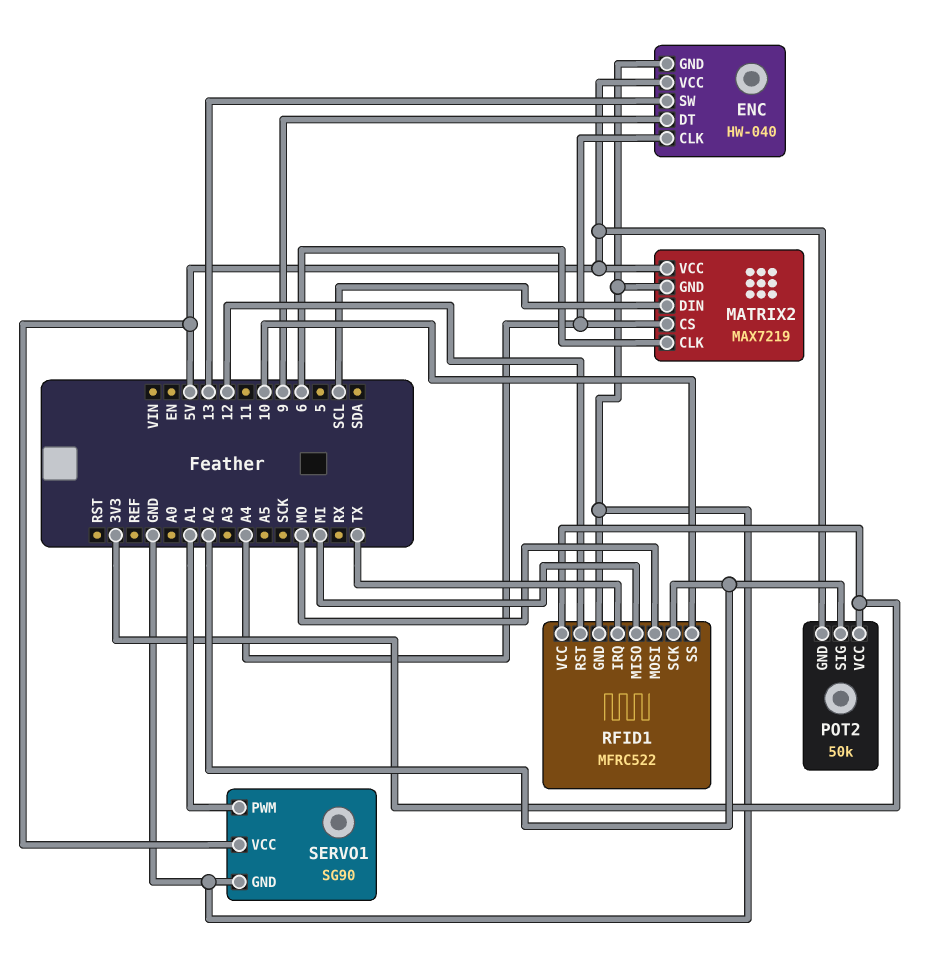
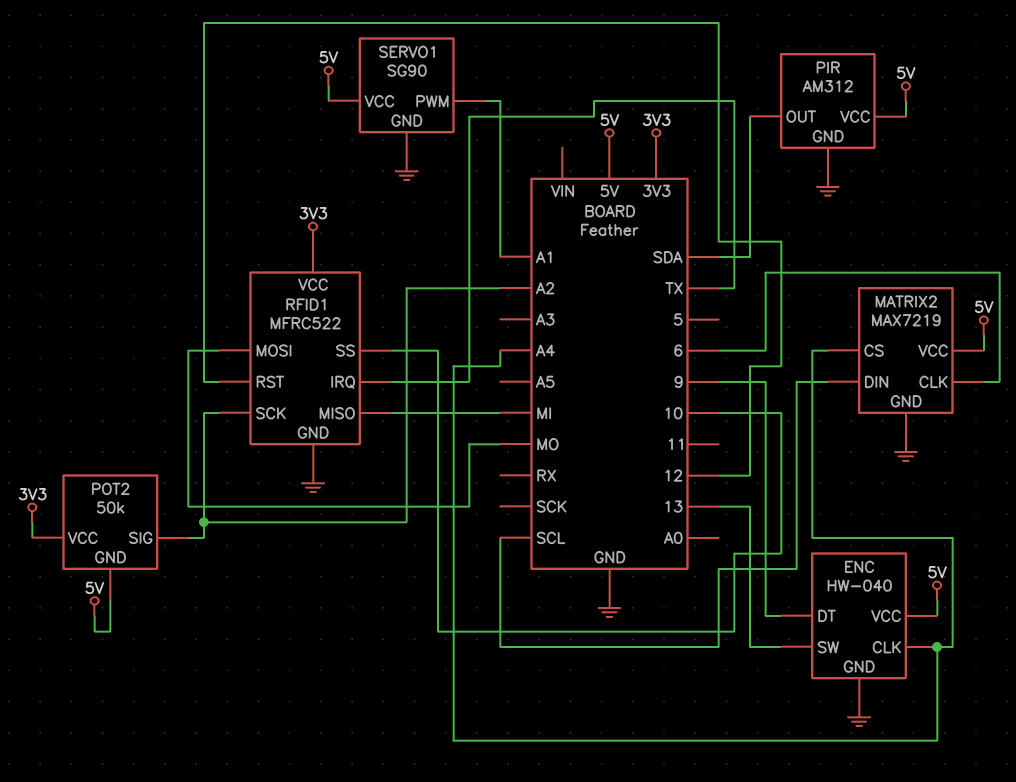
PIR: none -> AM312
PIR pin GND: none -> GND
PIR pin OUT: none -> SDA
PIR pin VCC: none -> 5V

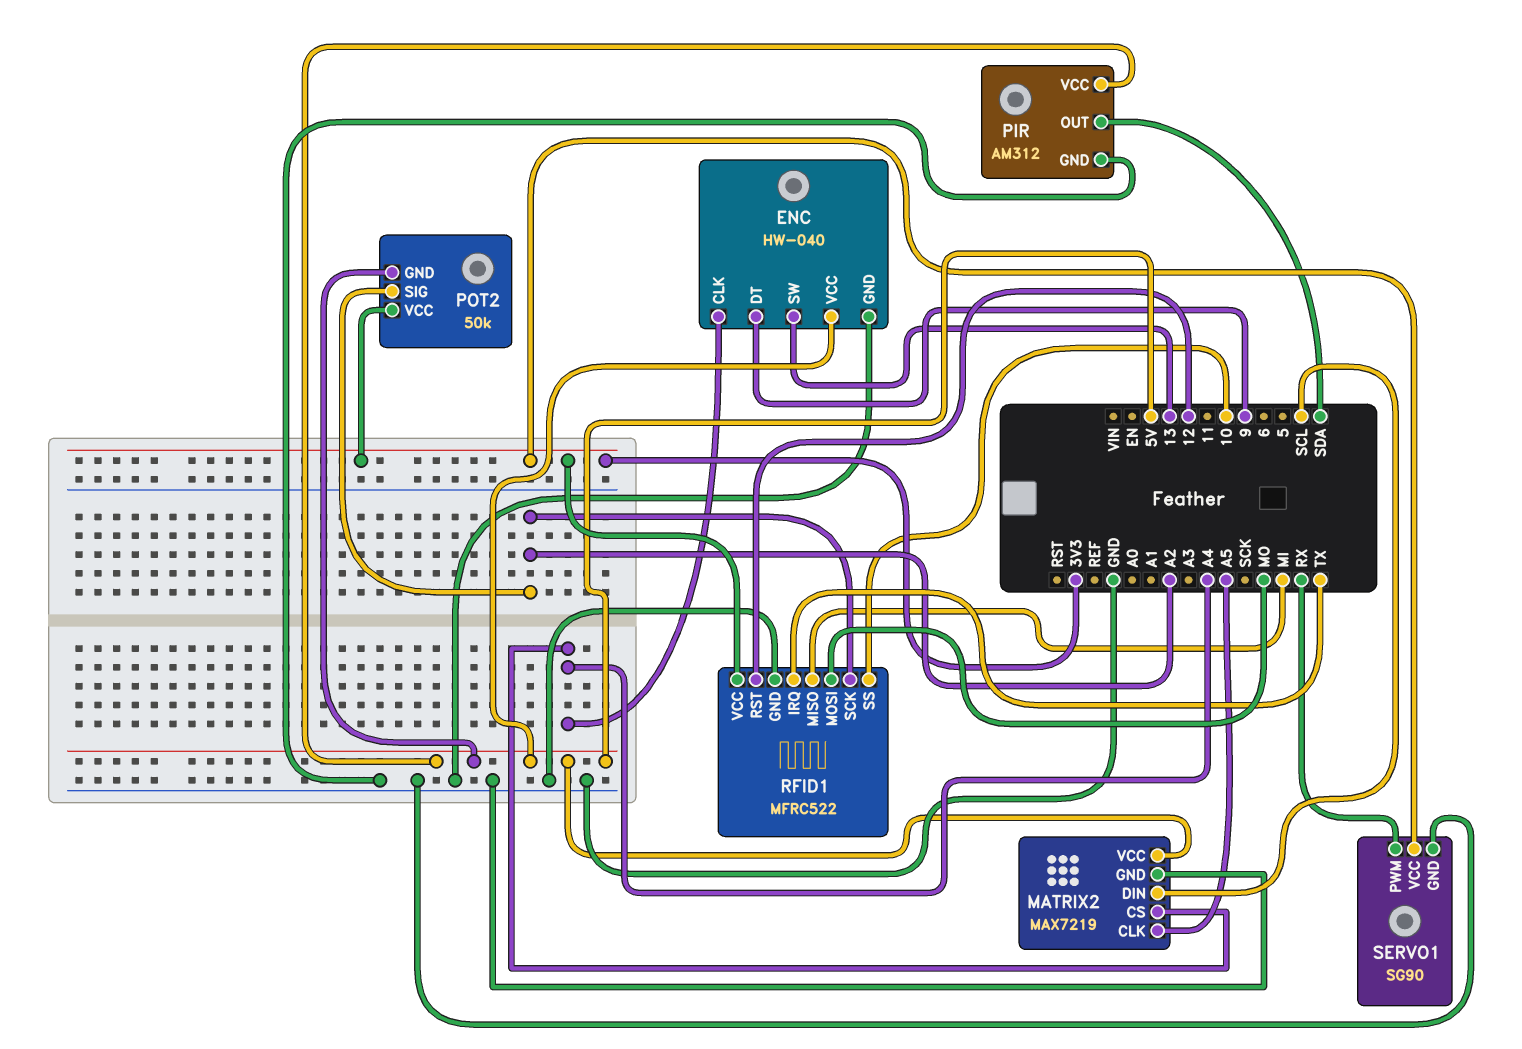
MATRIX2 pin CLK: 6 -> A5
SERVO1 pin PWM: A1 -> RX
SERVO1 pin VCC: 5V -> 3V3

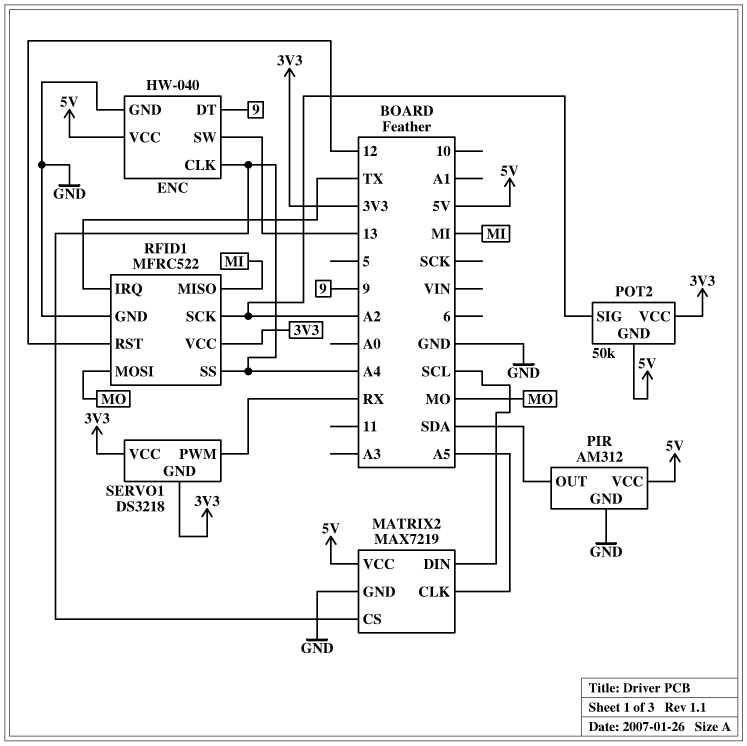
RFID1 pin SS: 10 -> A4
SERVO1: SG90 -> DS3218
SERVO1 pin GND: GND -> 3V3

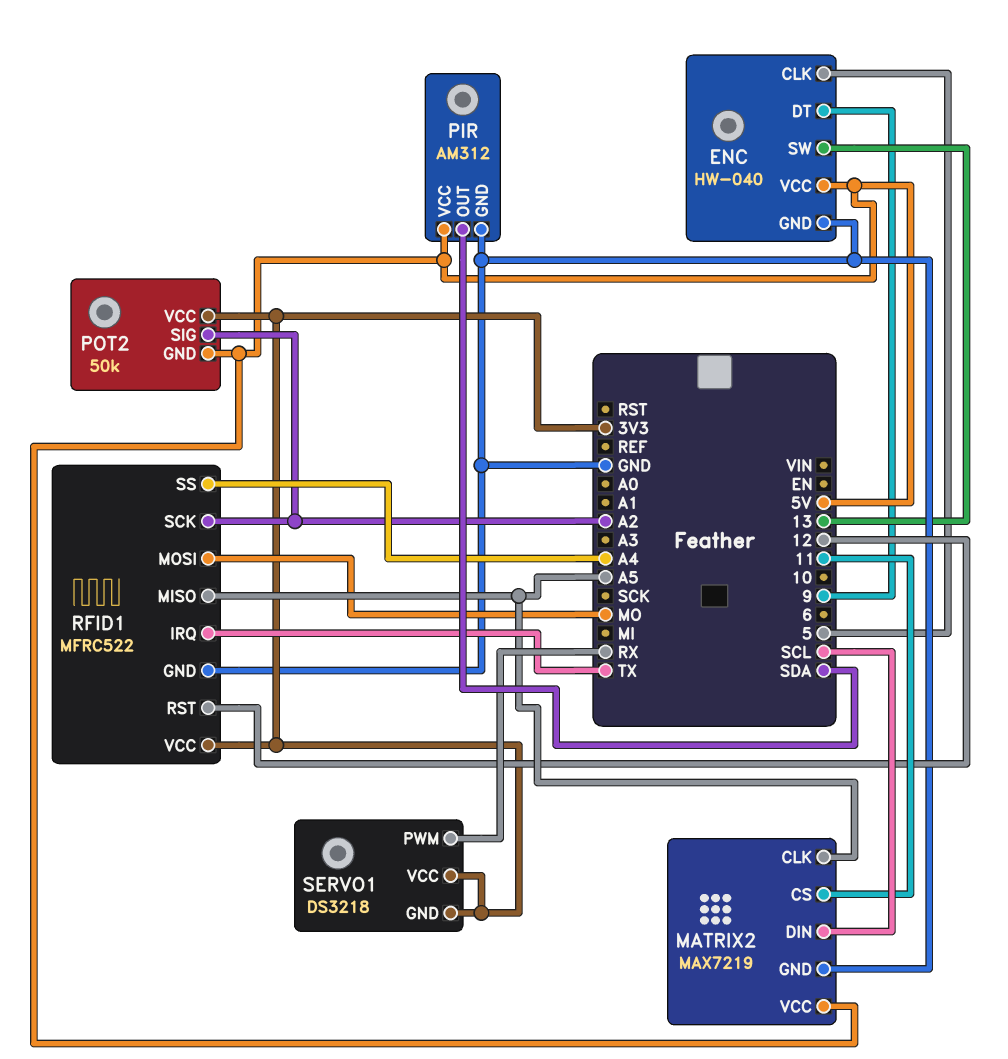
ENC pin CLK: A4 -> 5
MATRIX2 pin CS: A4 -> 11
RFID1 pin MISO: MI -> A5

